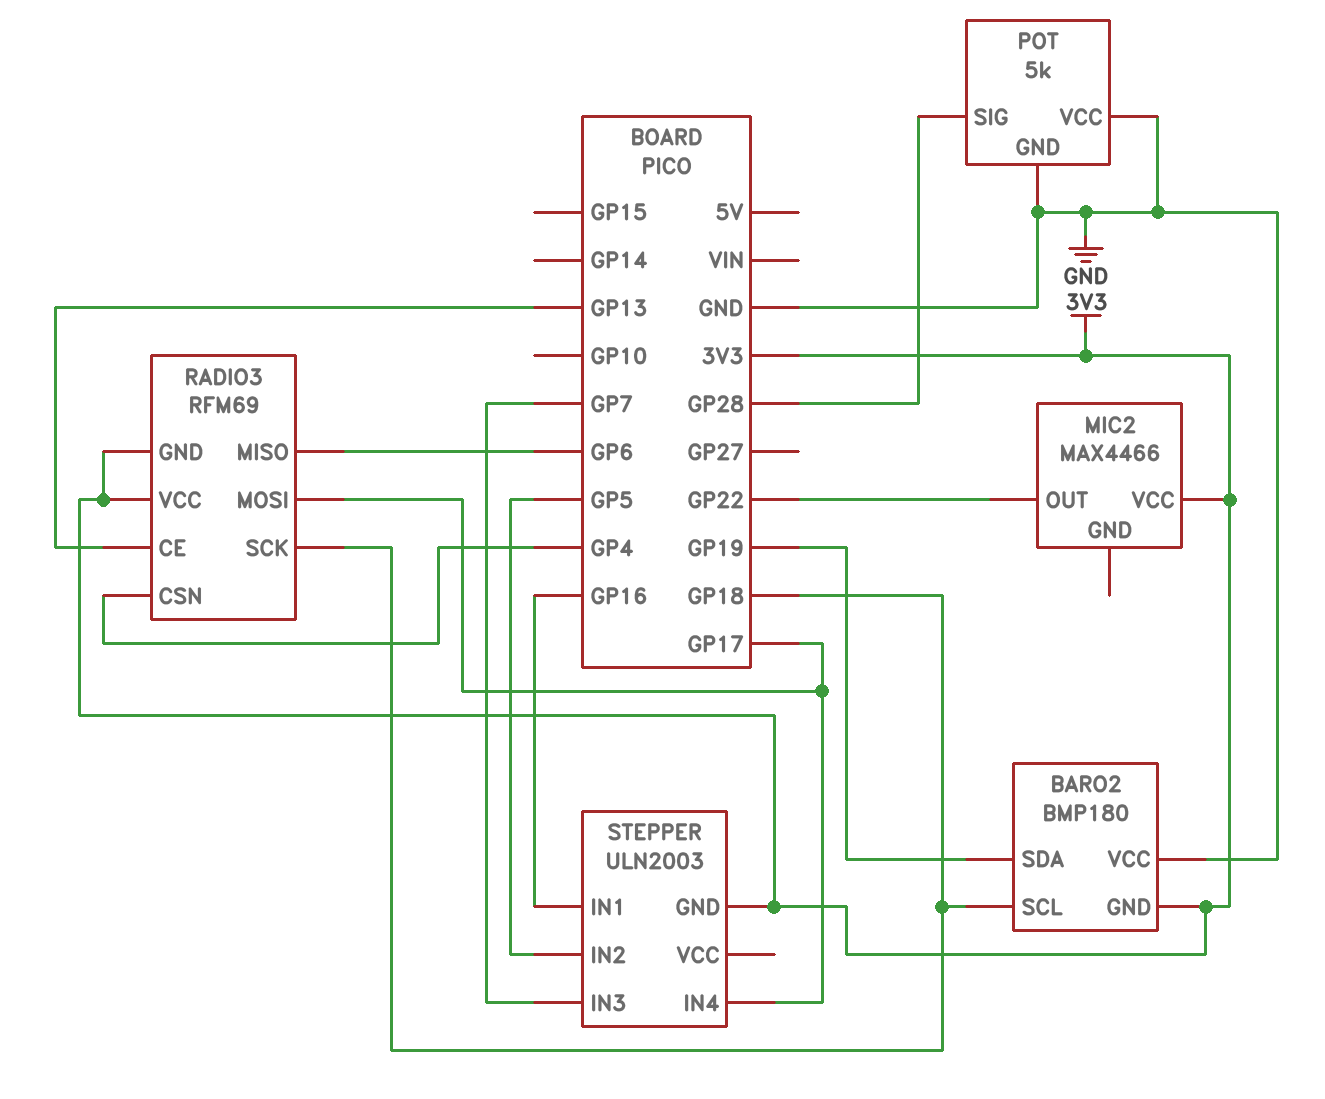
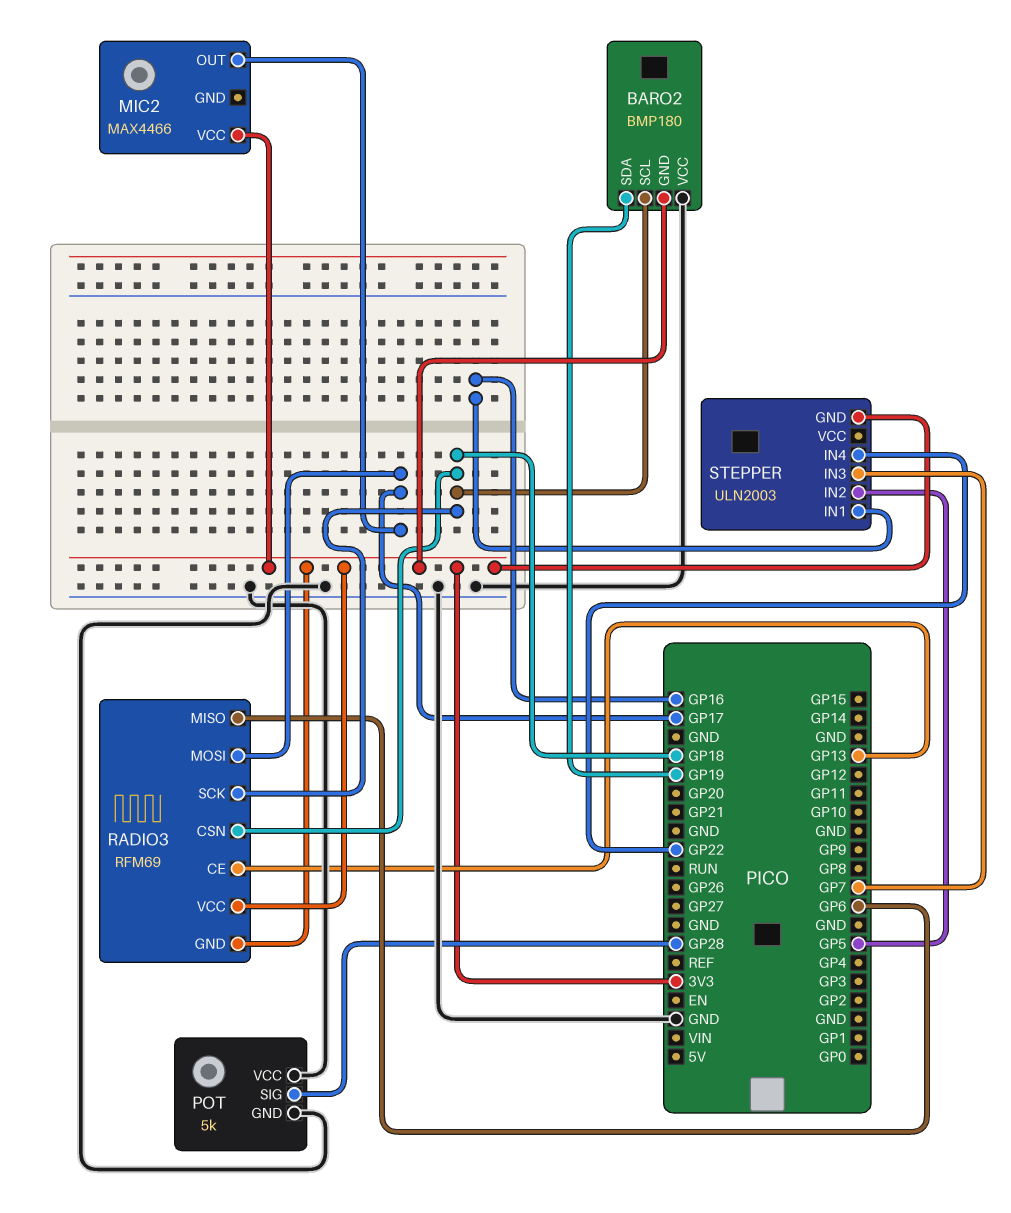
MIC2 pin OUT: GP22 -> GP17
RADIO3 pin CSN: GP4 -> GP18
STEPPER pin IN4: GP17 -> GP22

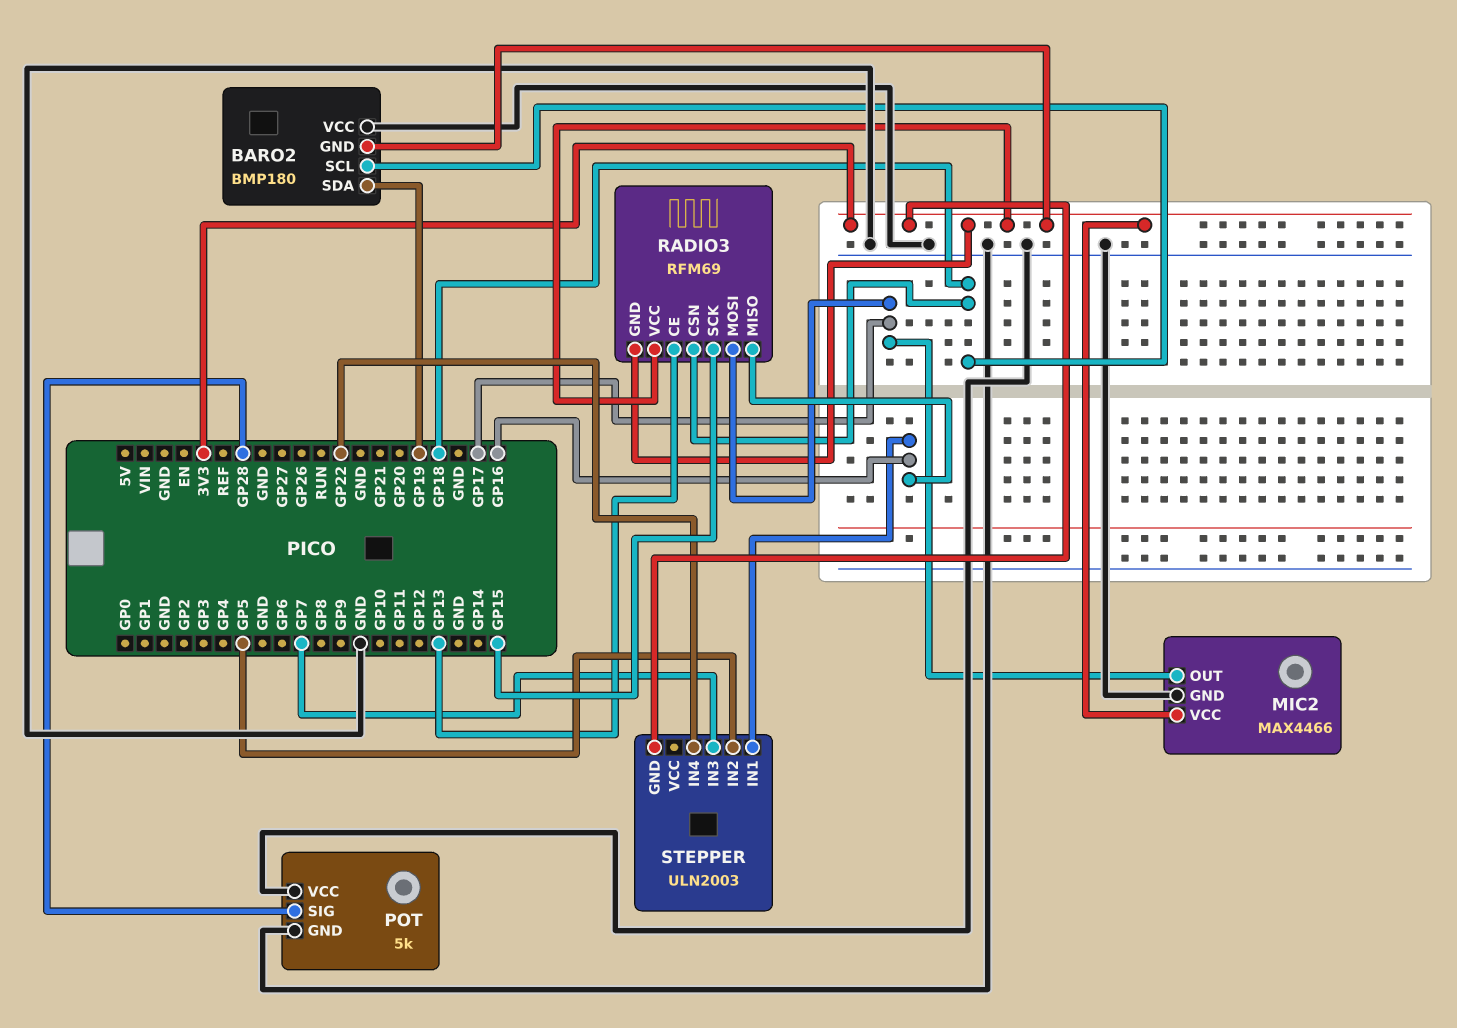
MIC2 pin GND: none -> GND
RADIO3 pin MISO: GP6 -> GP16
RADIO3 pin SCK: GP18 -> GP15

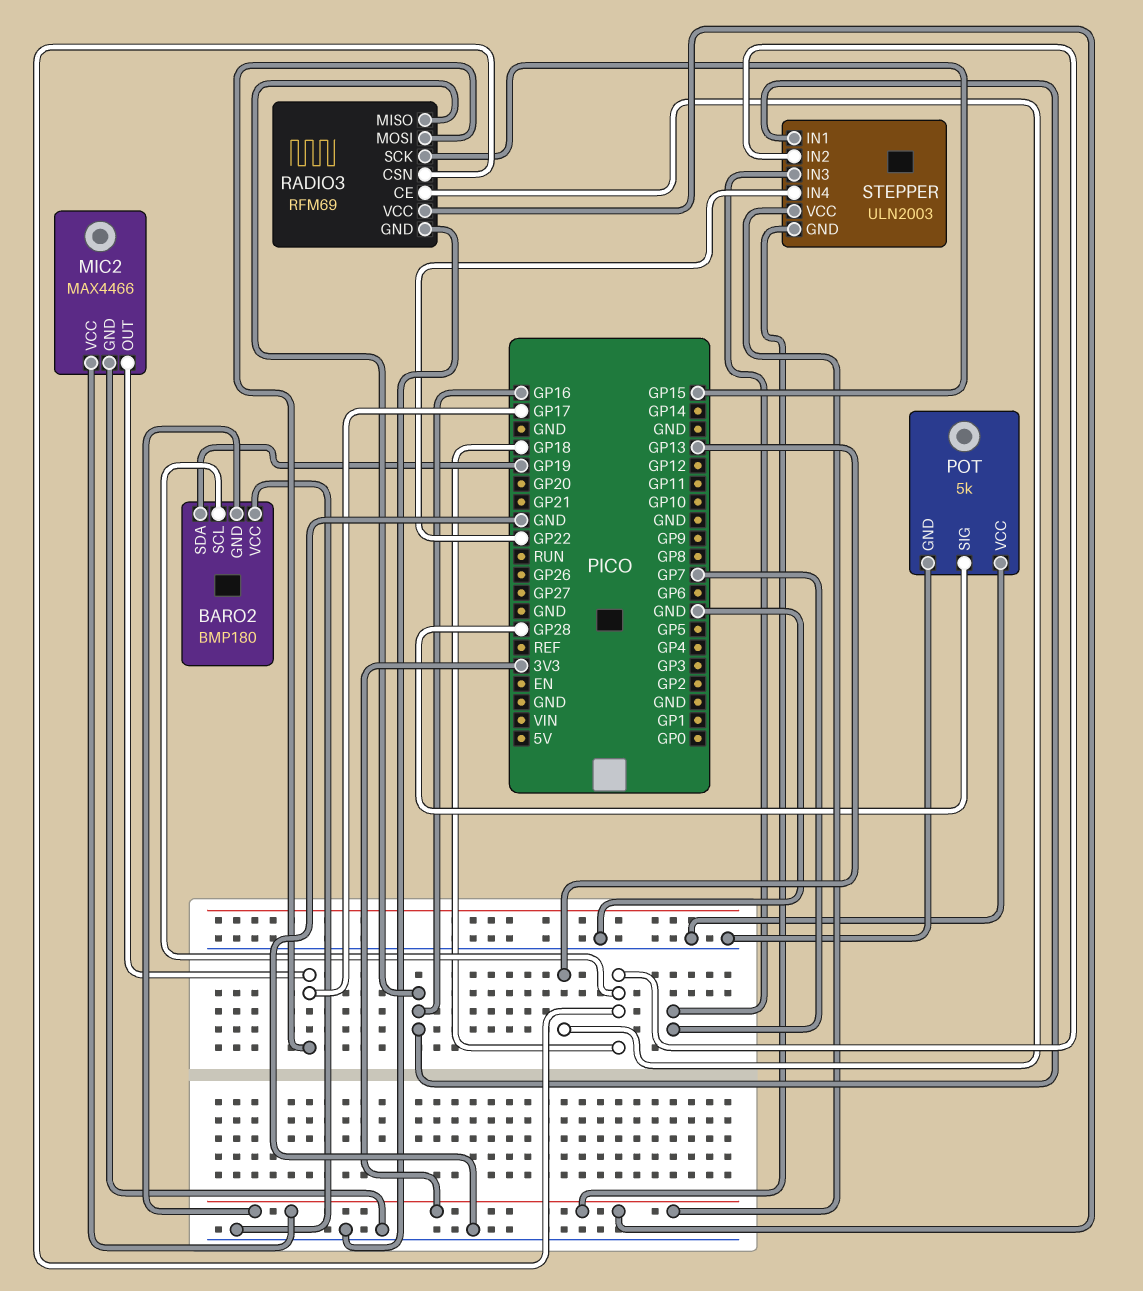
RADIO3 pin GND: 3V3 -> GND
STEPPER pin IN2: GP5 -> GP18
STEPPER pin VCC: none -> 3V3

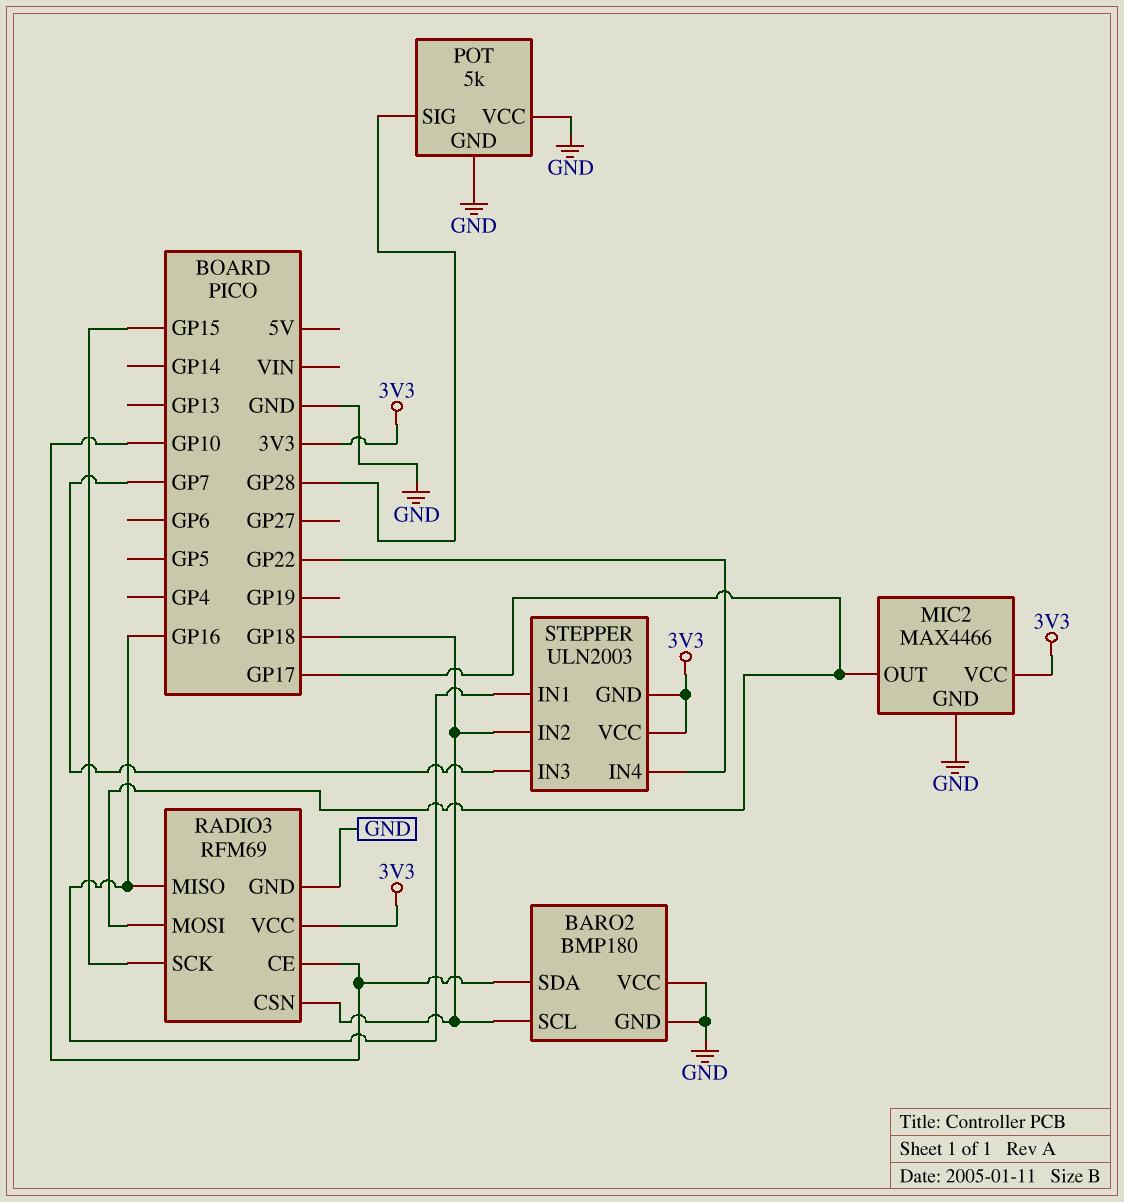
BARO2 pin GND: 3V3 -> GND
BARO2 pin SDA: GP19 -> GP10
RADIO3 pin CE: GP13 -> GP10

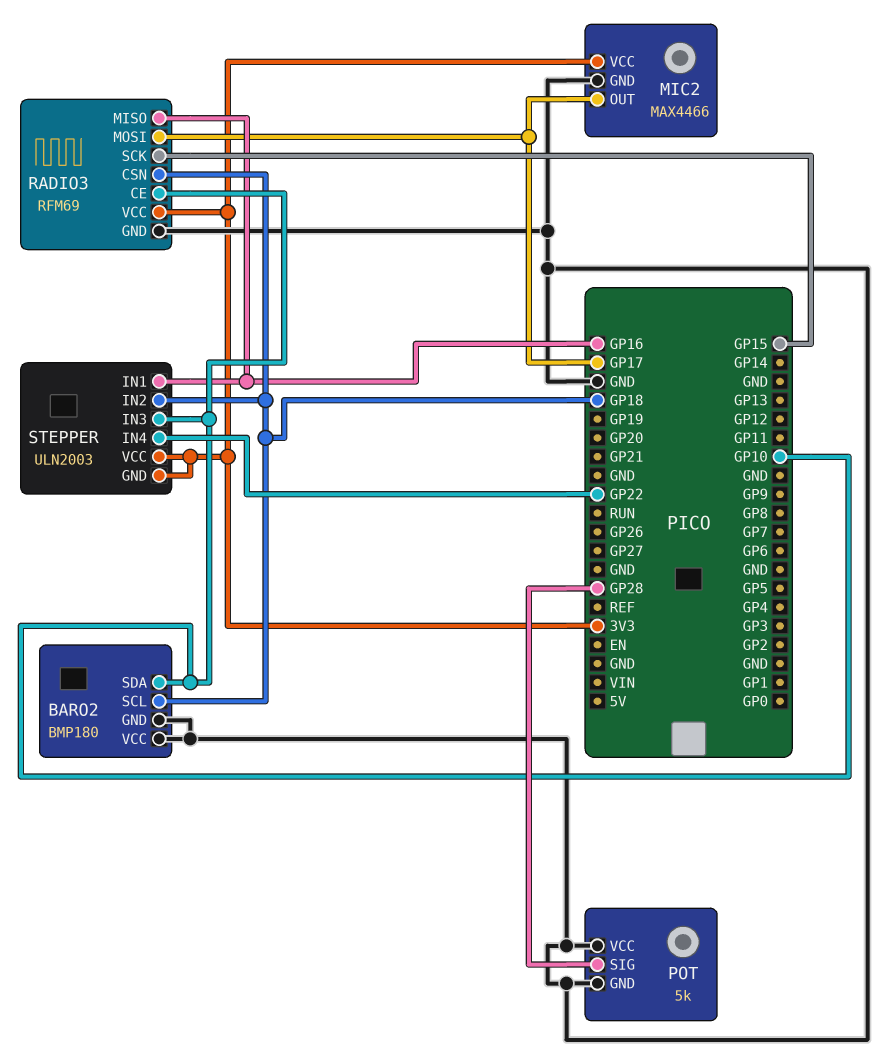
STEPPER pin IN3: GP7 -> GP10

